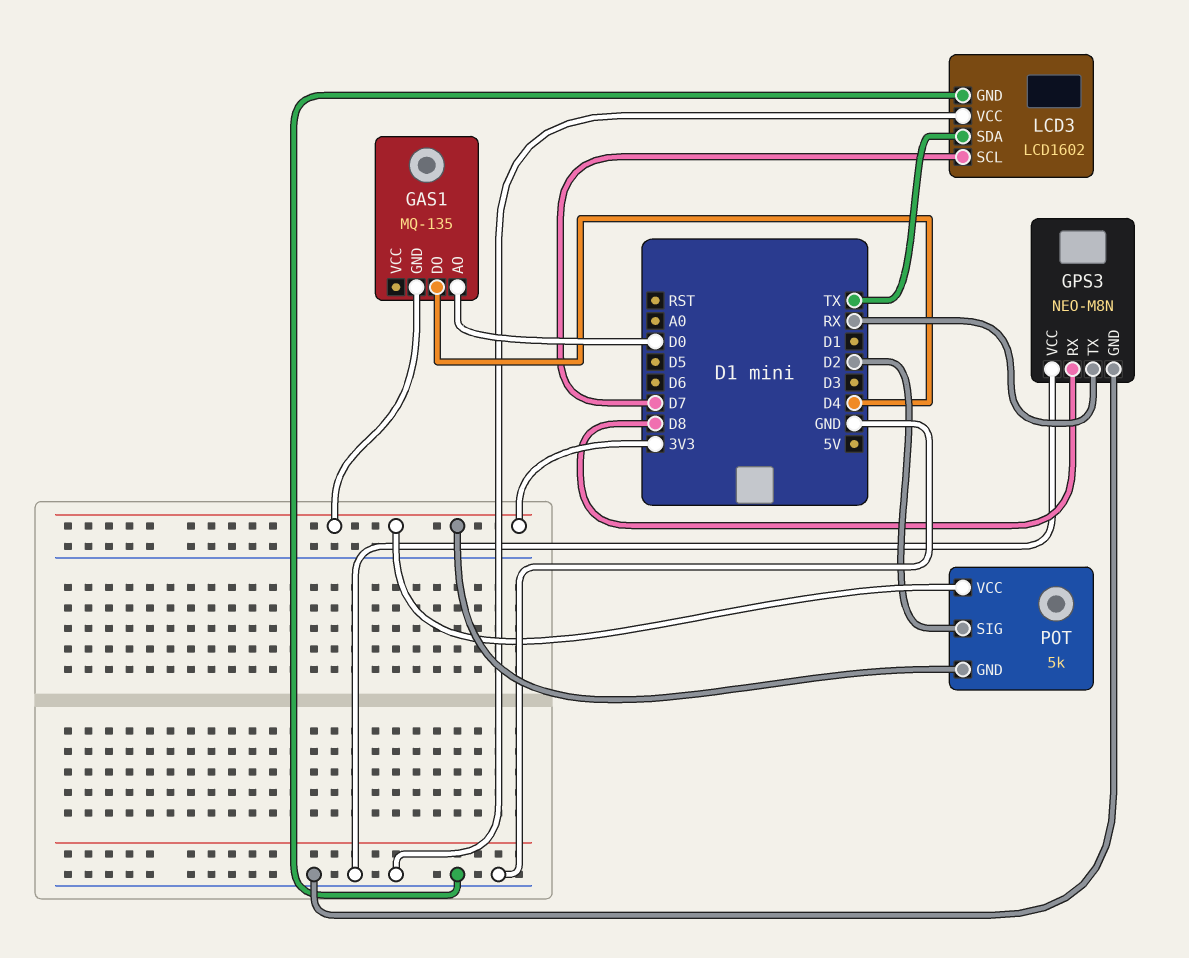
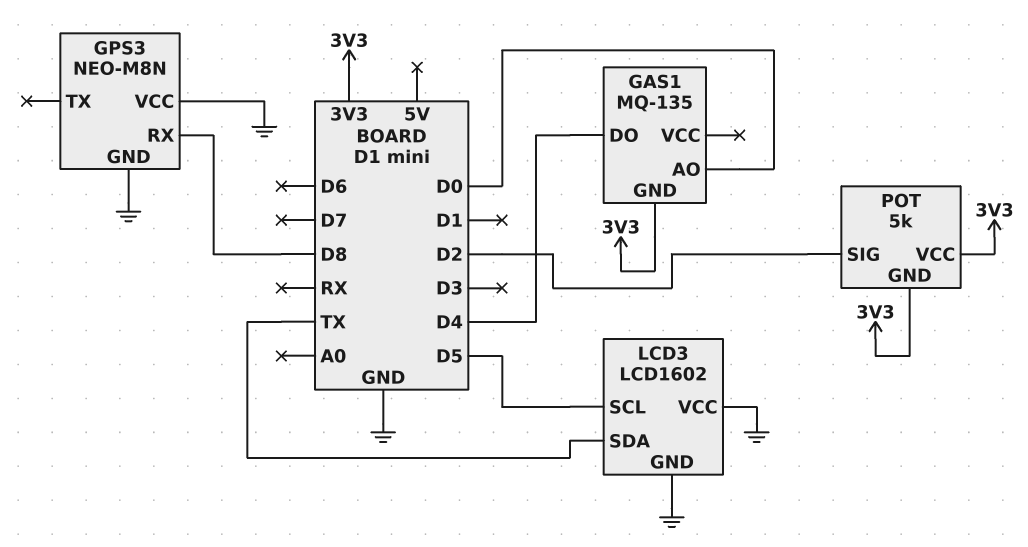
GPS3 pin TX: RX -> none
LCD3 pin SCL: D7 -> D5

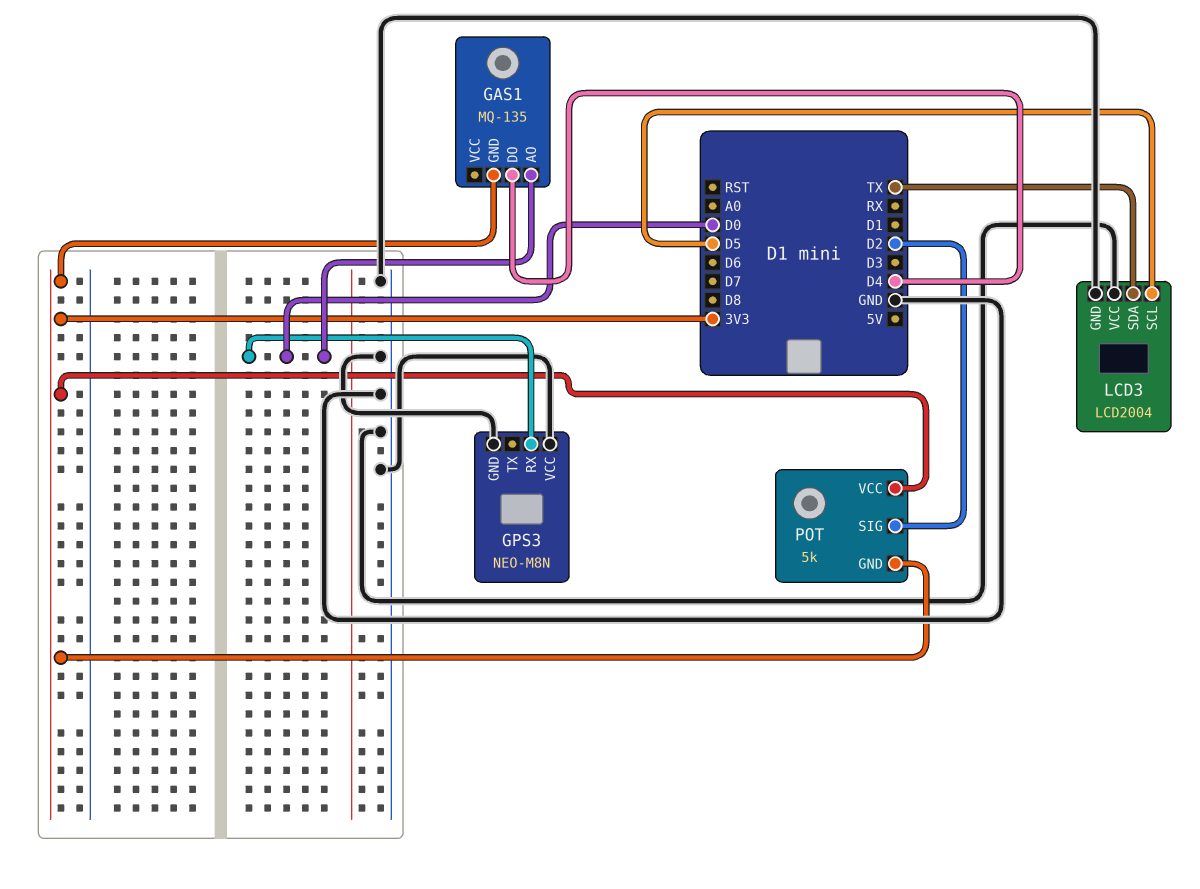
GPS3 pin RX: D8 -> D0
LCD3: LCD1602 -> LCD2004

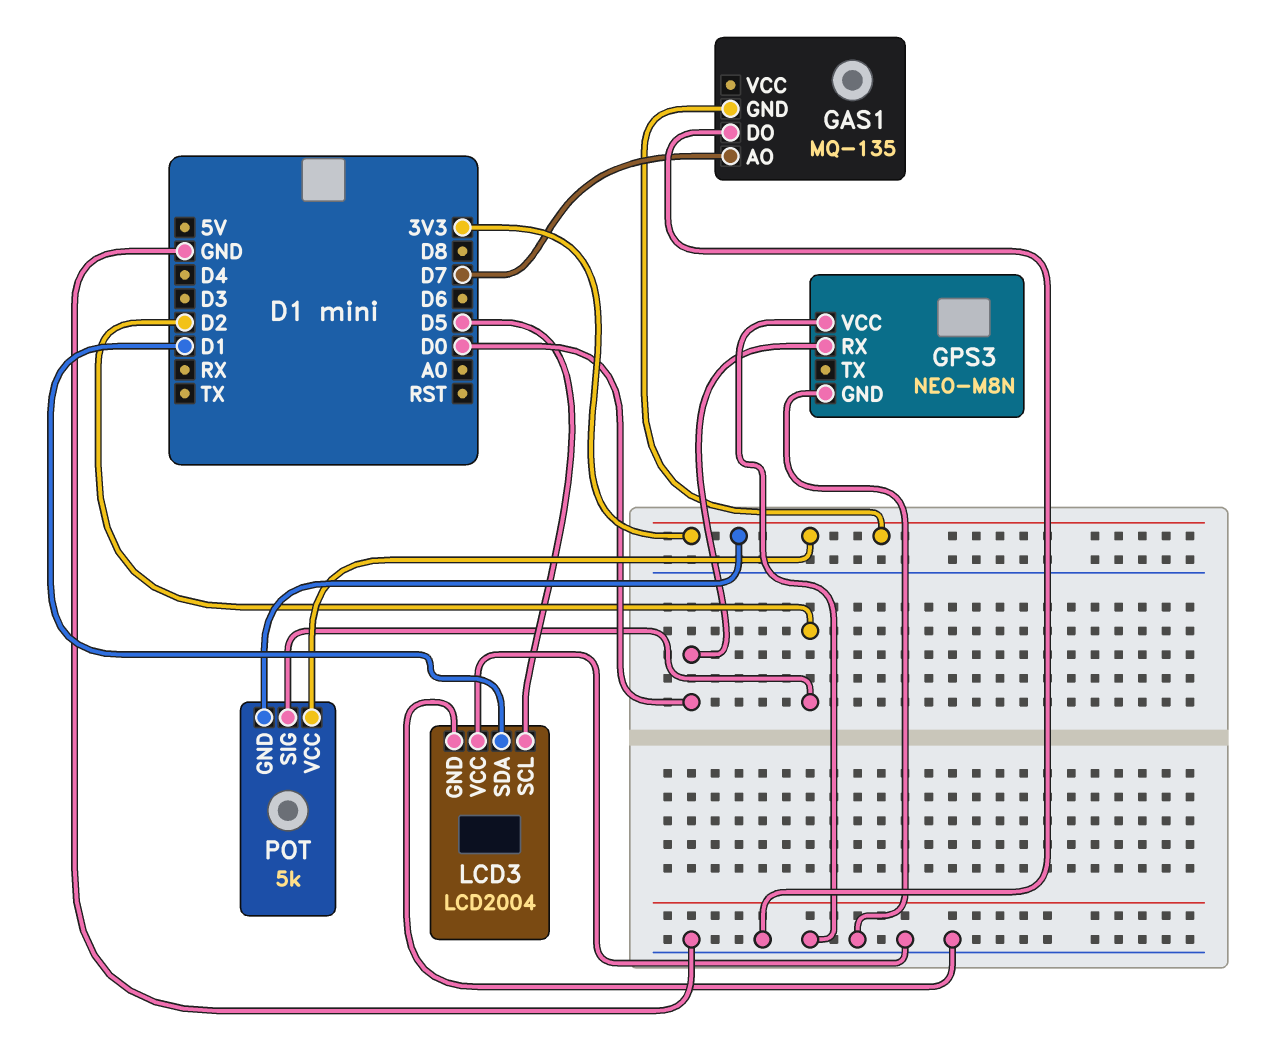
GAS1 pin AO: D0 -> D7
GAS1 pin DO: D4 -> GND
LCD3 pin SDA: TX -> D1

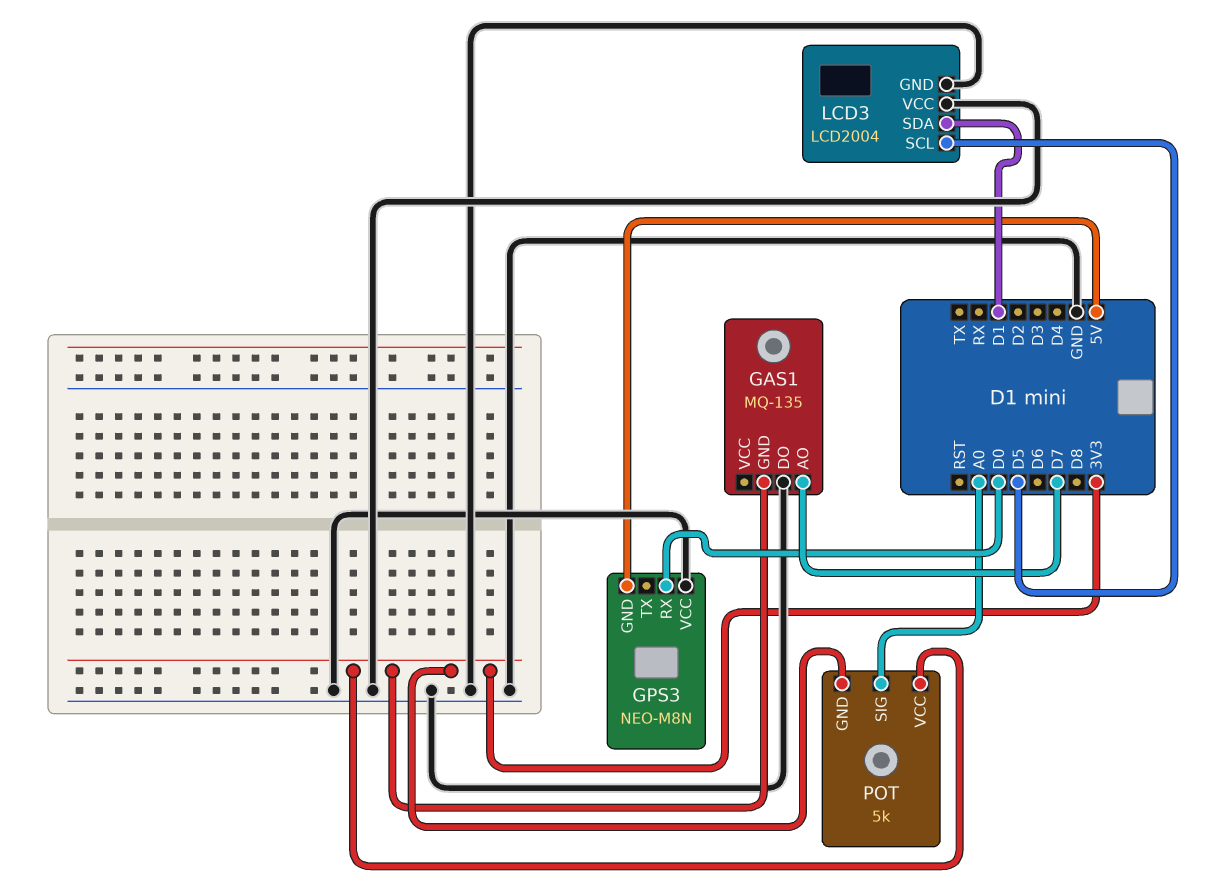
GPS3 pin GND: GND -> 5V
POT pin SIG: D2 -> A0

